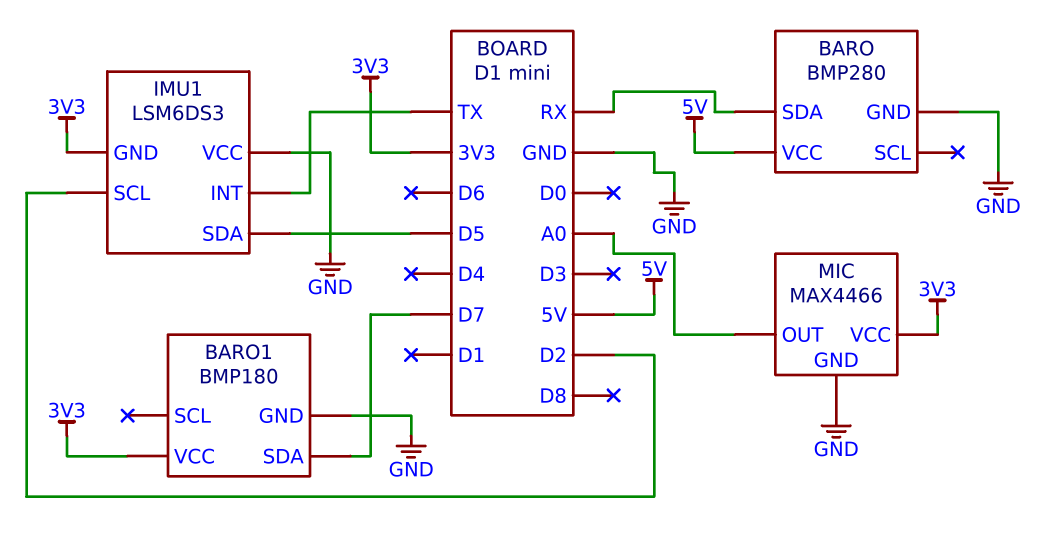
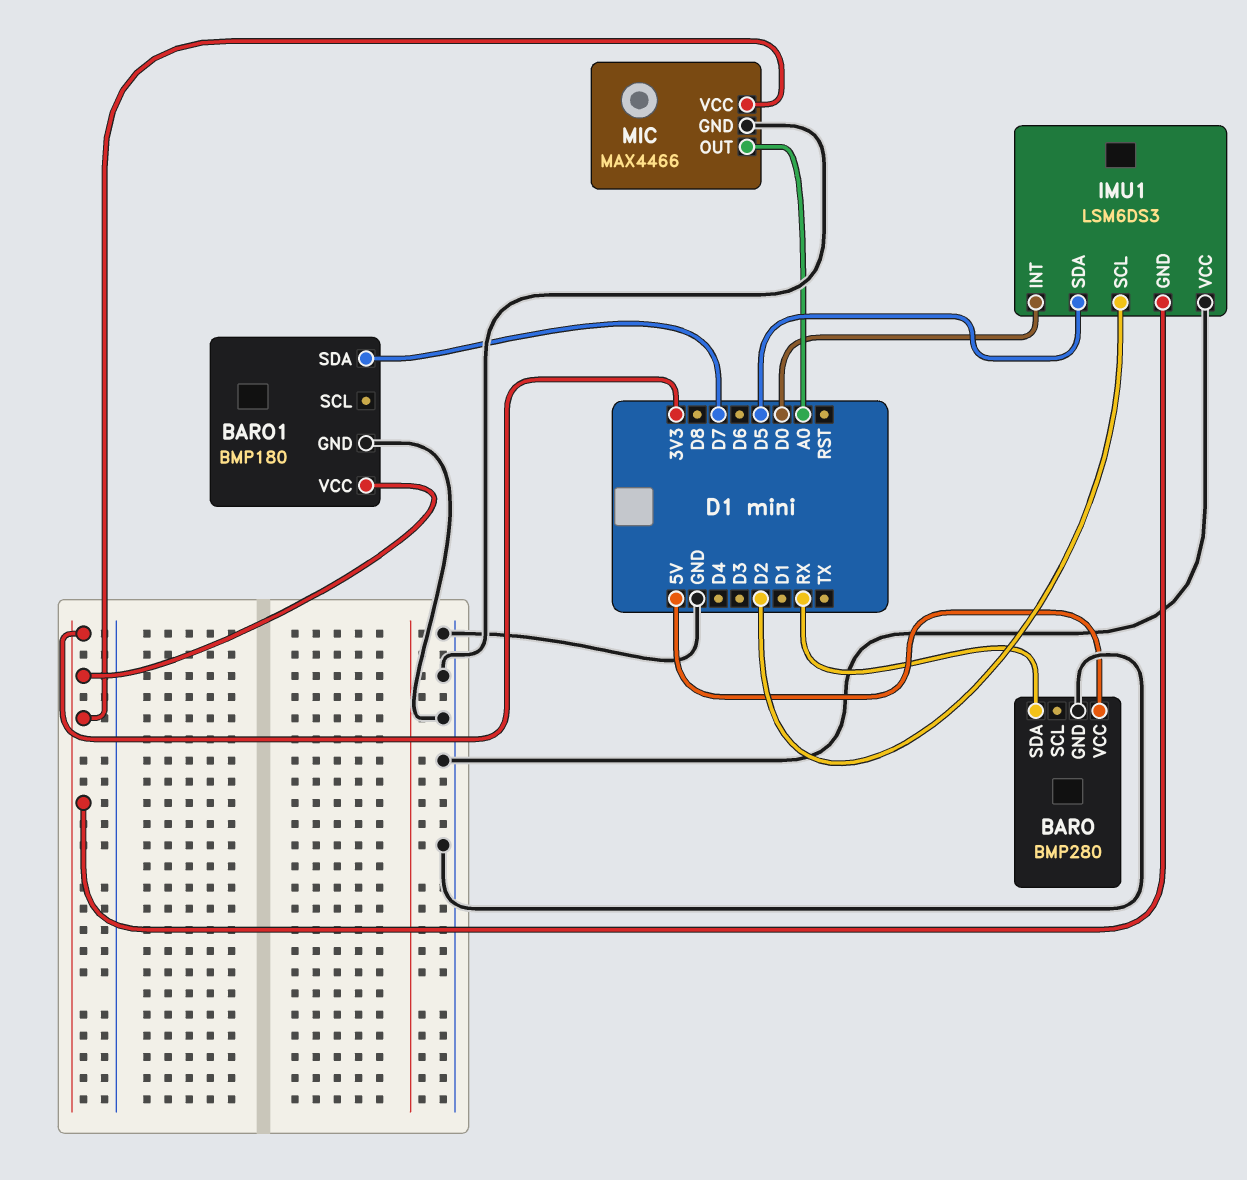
IMU1 pin INT: TX -> D0

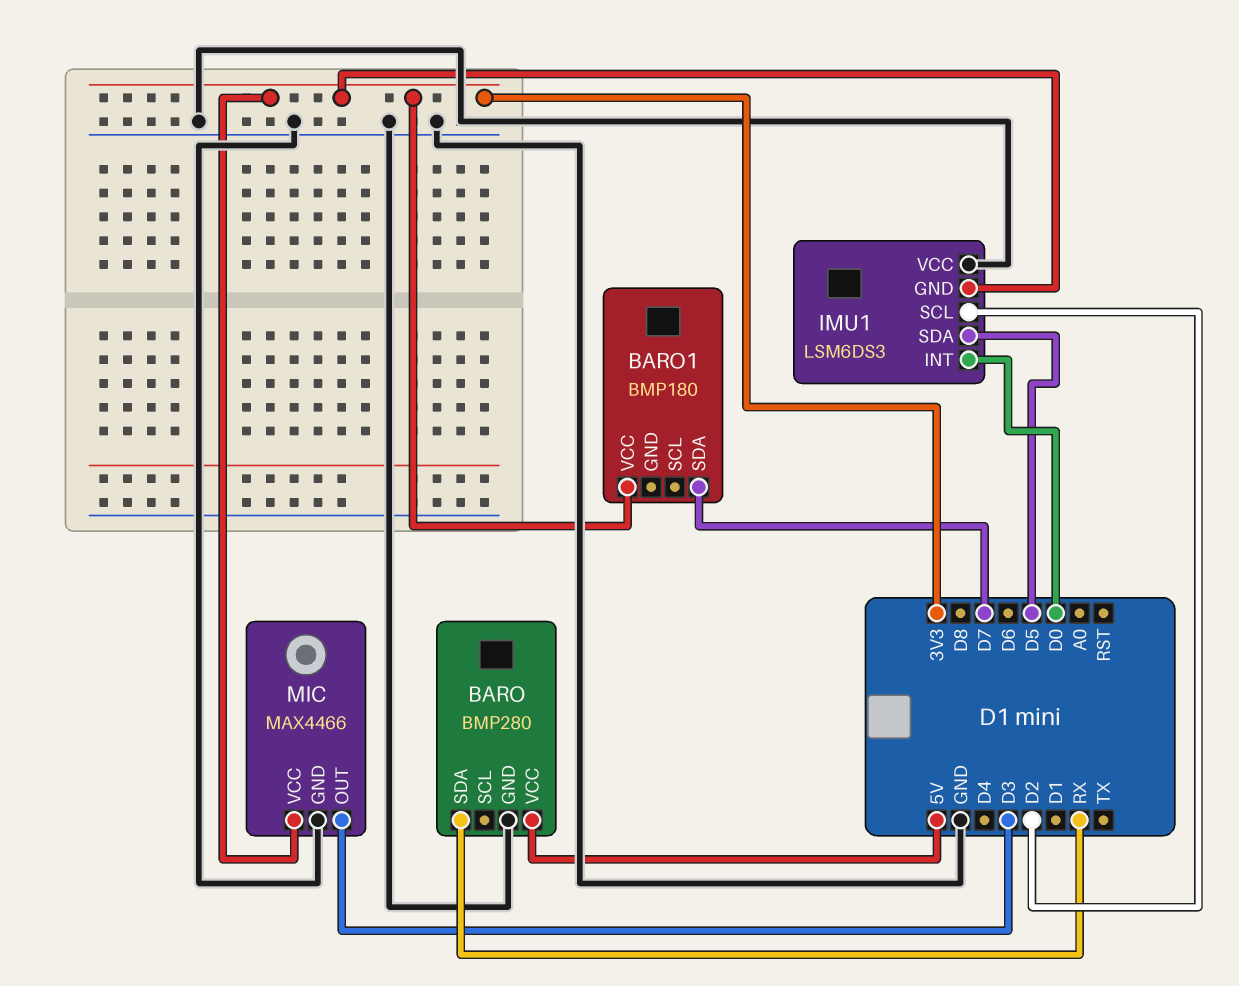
BARO1 pin GND: GND -> none
MIC pin OUT: A0 -> D3

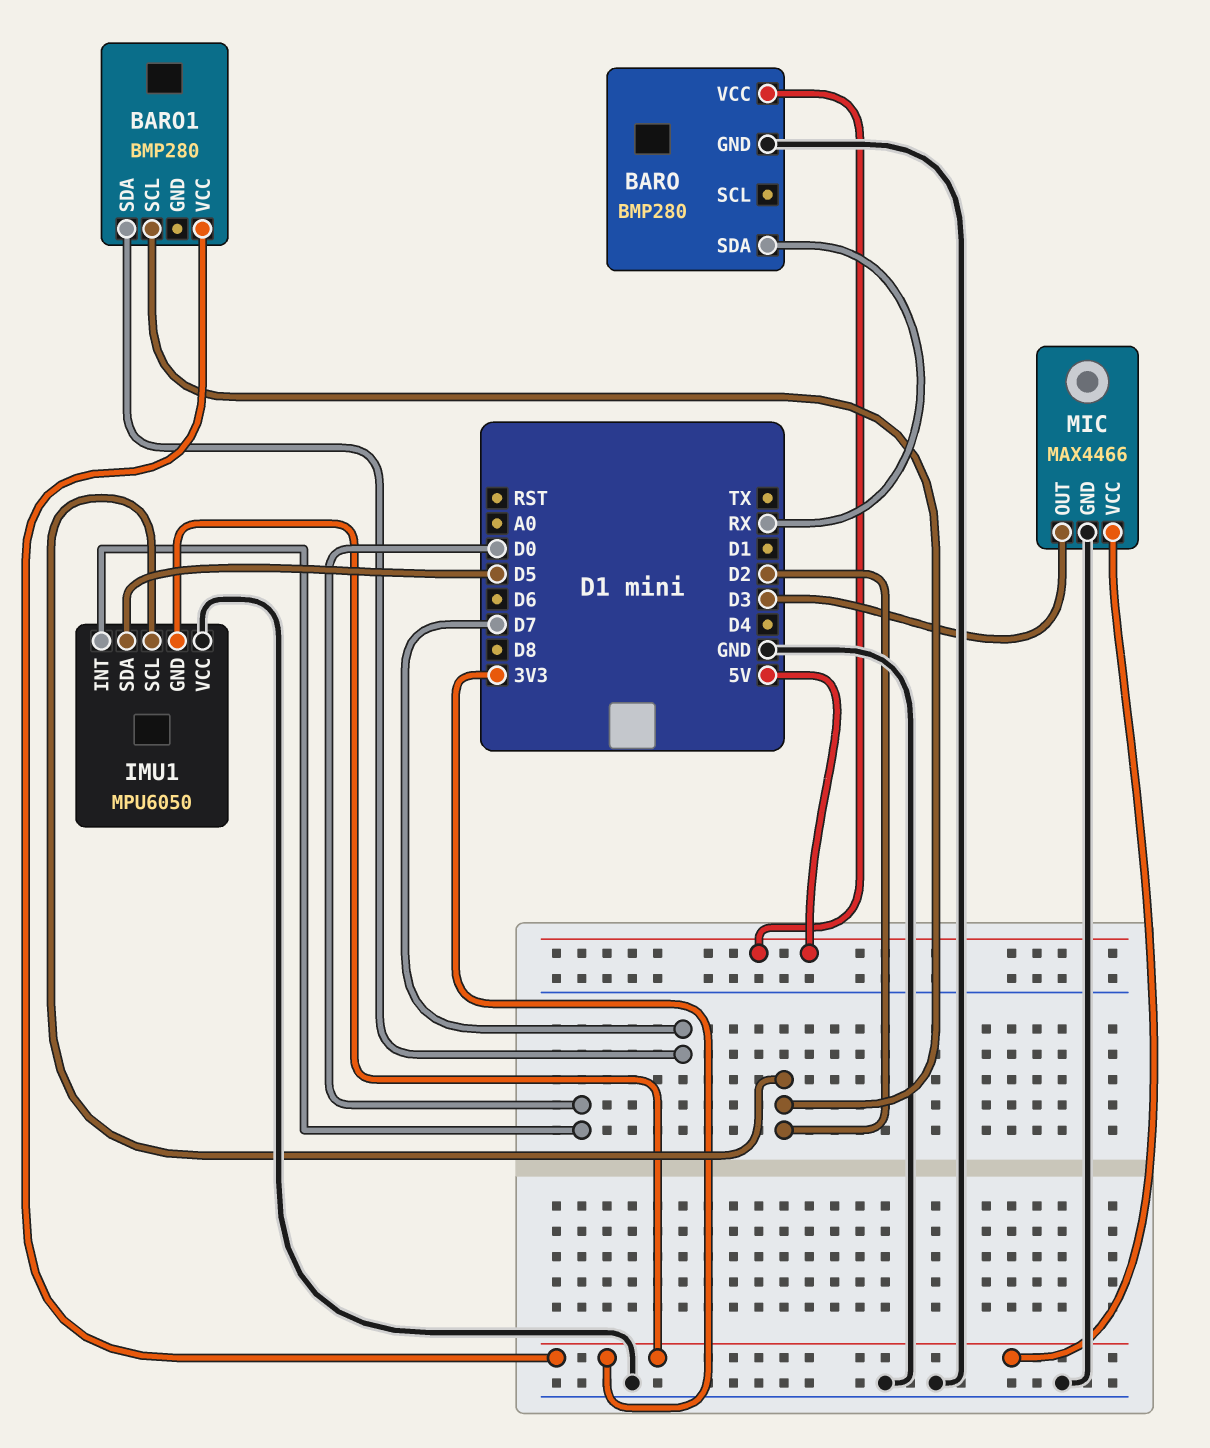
BARO1: BMP180 -> BMP280
BARO1 pin SCL: none -> D2
IMU1: LSM6DS3 -> MPU6050

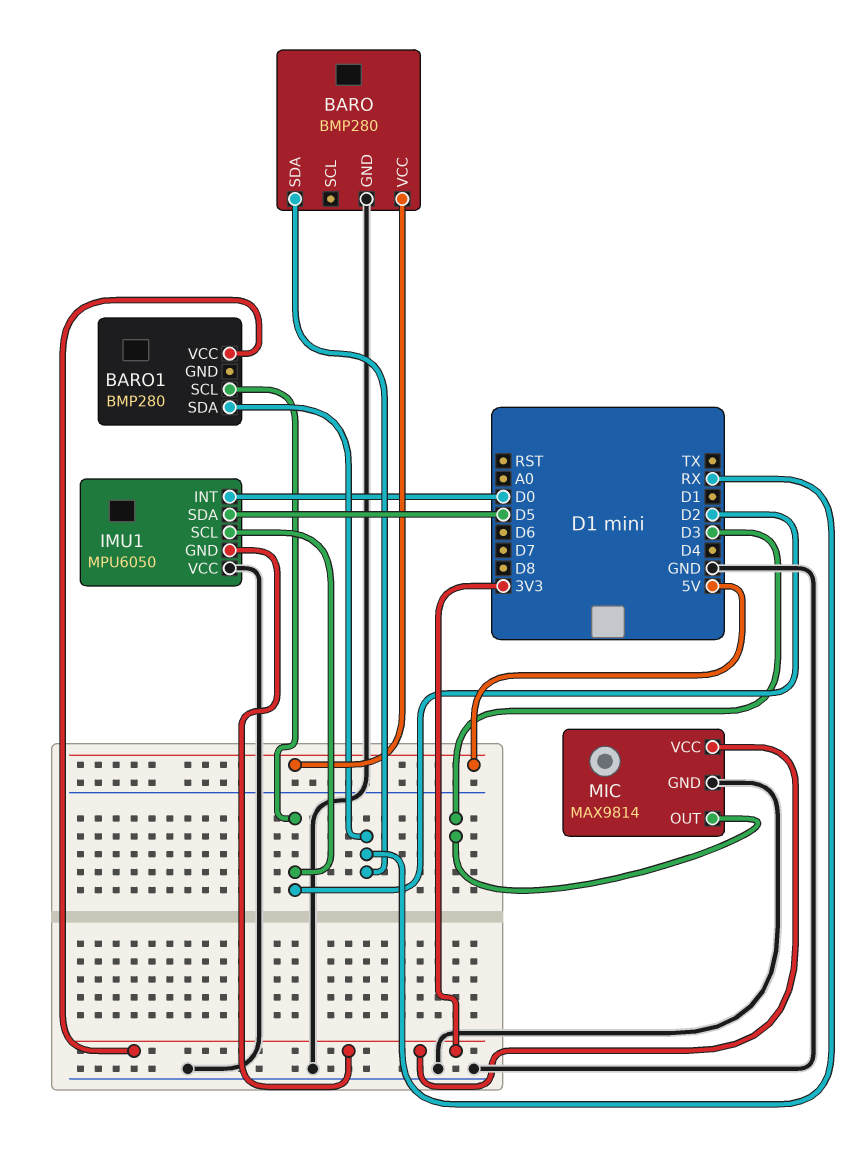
BARO1 pin SDA: D7 -> RX
MIC: MAX4466 -> MAX9814

